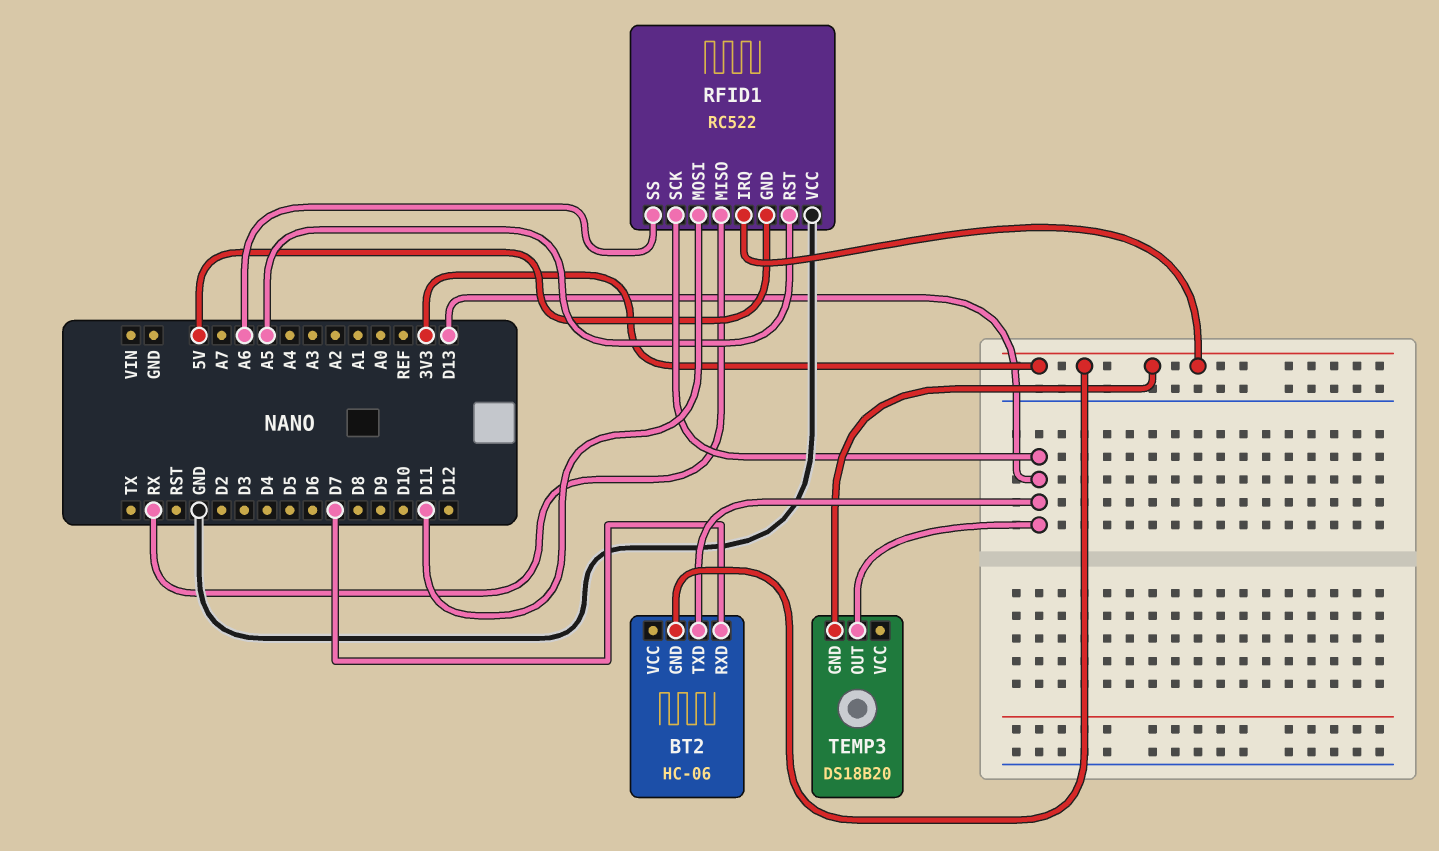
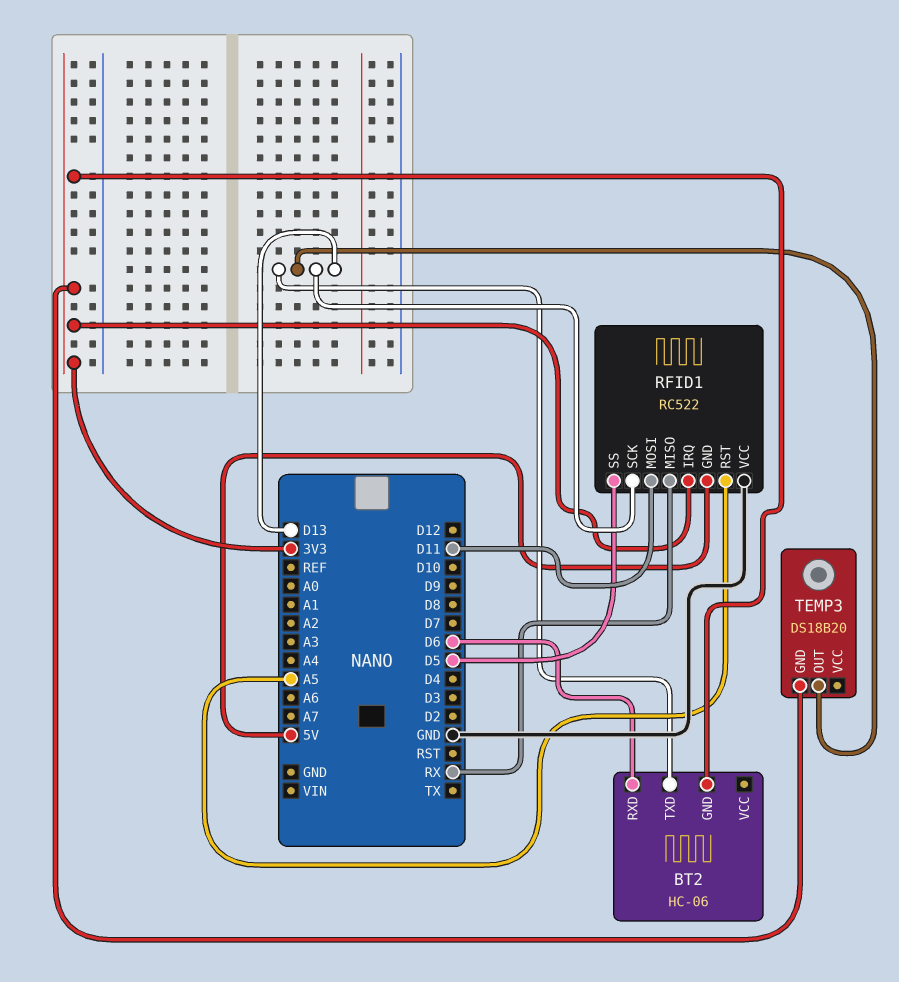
BT2 pin RXD: D7 -> D6
RFID1 pin SS: A6 -> D5

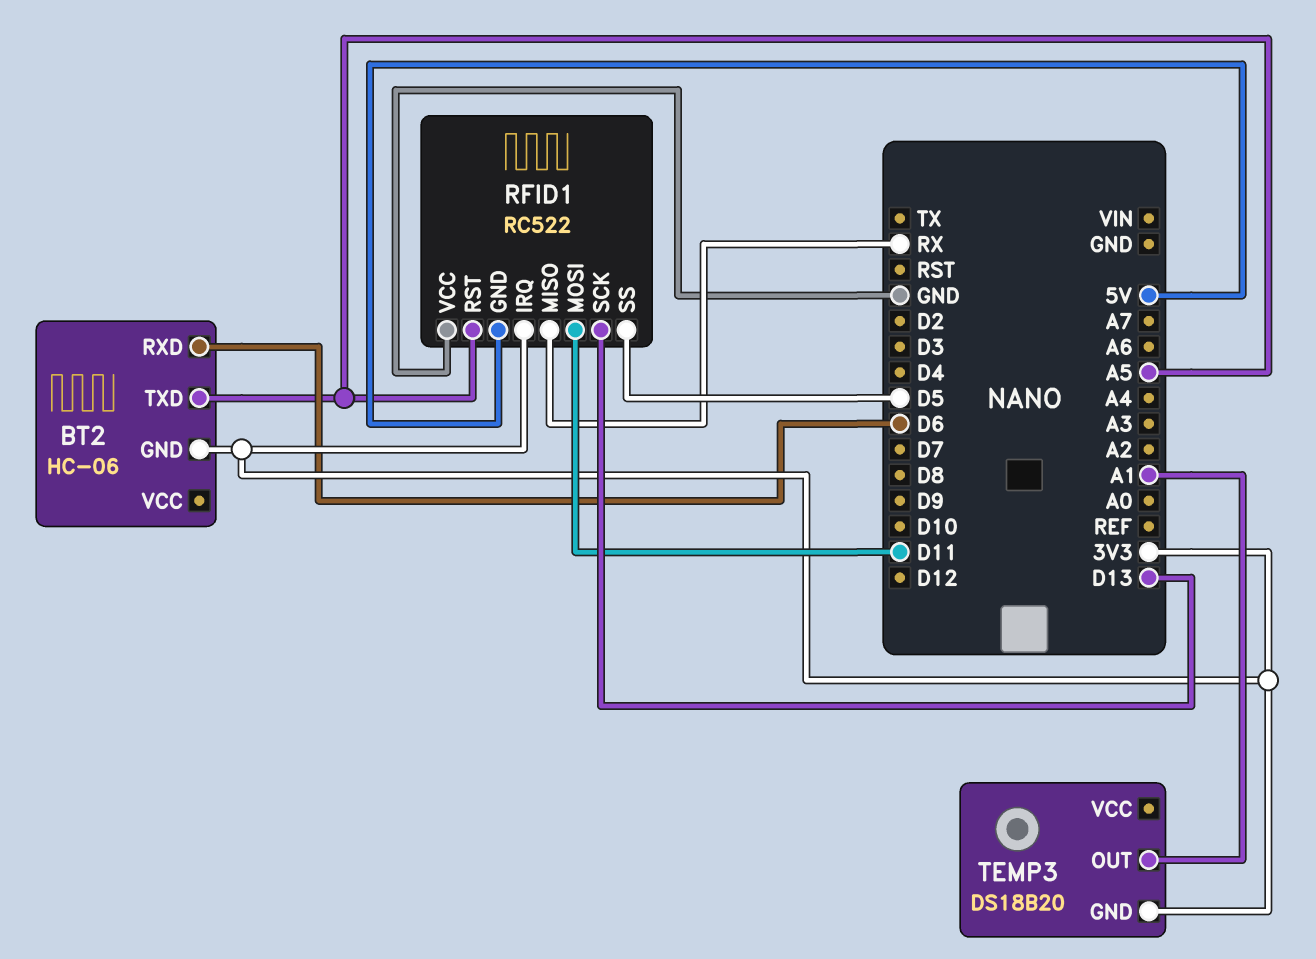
BT2 pin TXD: D13 -> A5
TEMP3 pin OUT: D13 -> A1

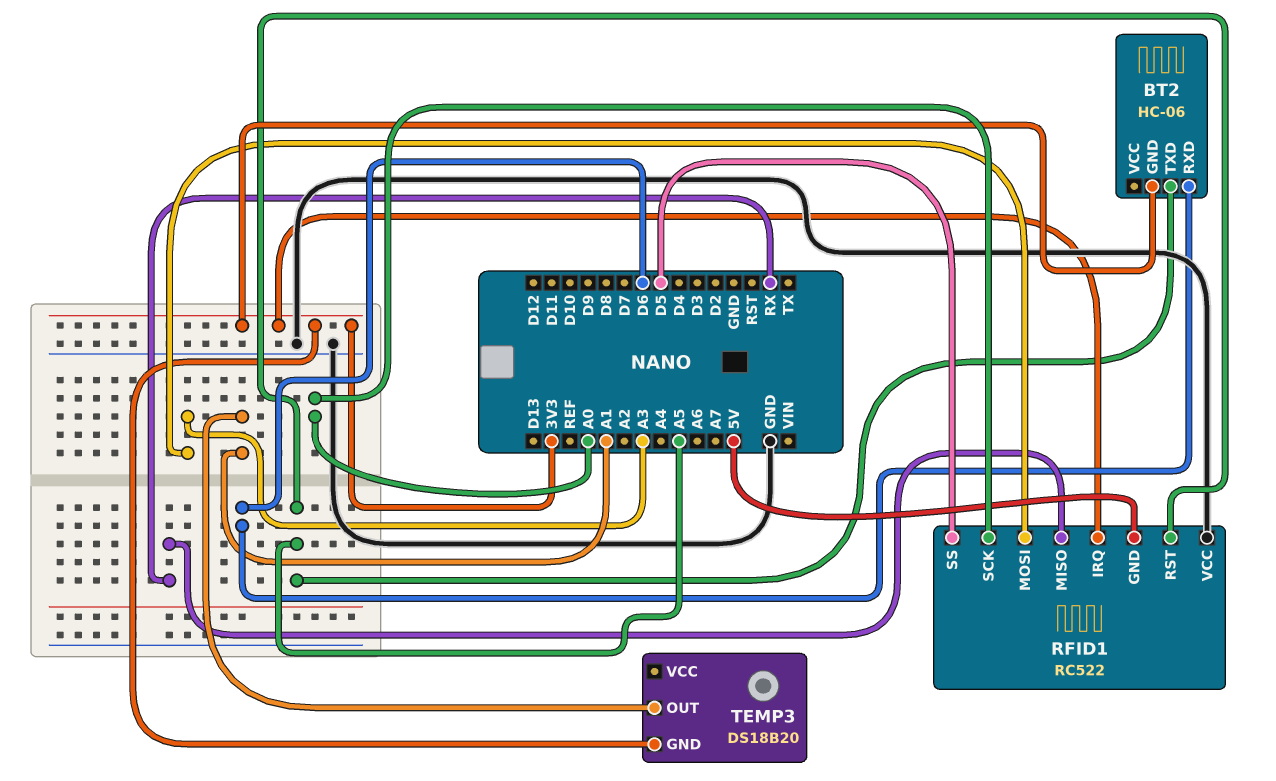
RFID1 pin MOSI: D11 -> A3
RFID1 pin SCK: D13 -> A0

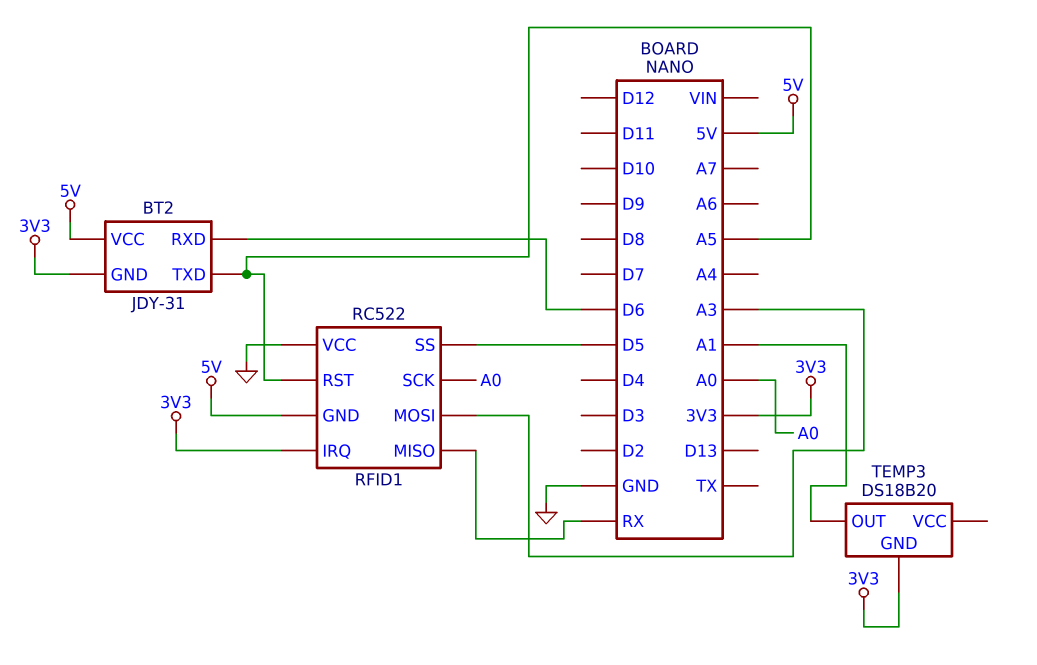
BT2: HC-06 -> JDY-31
BT2 pin VCC: none -> 5V

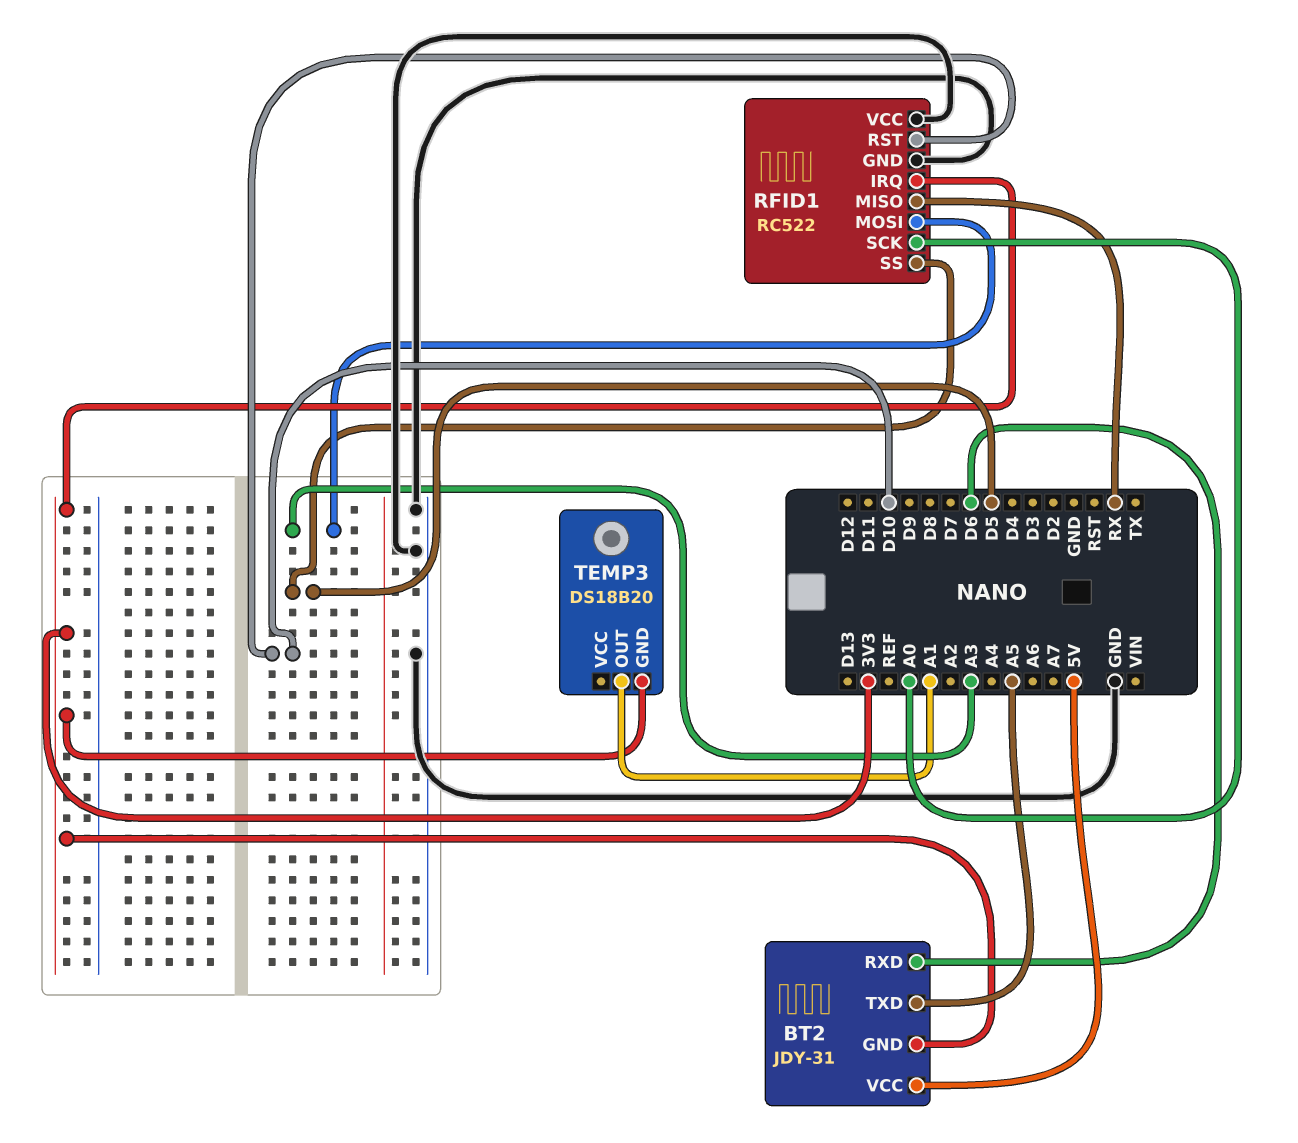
RFID1 pin GND: 5V -> GND
RFID1 pin RST: A5 -> D10

